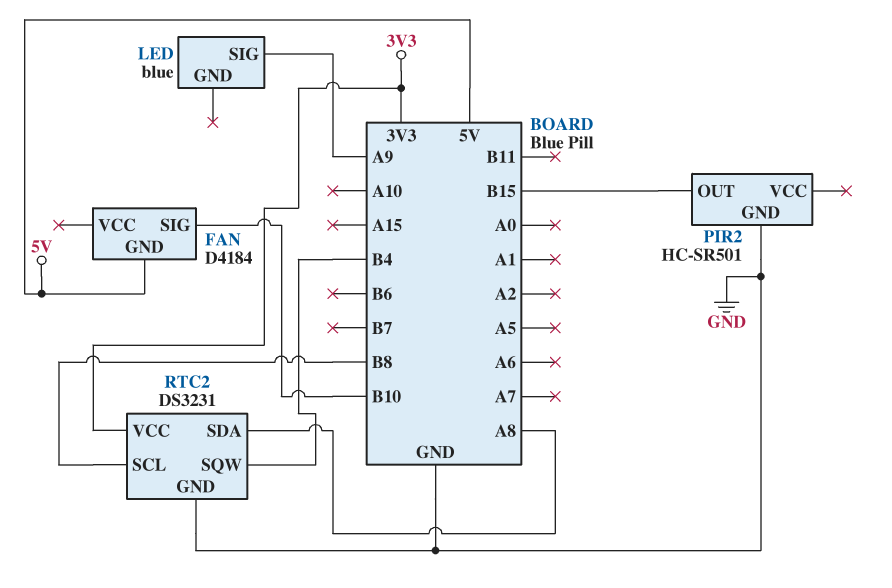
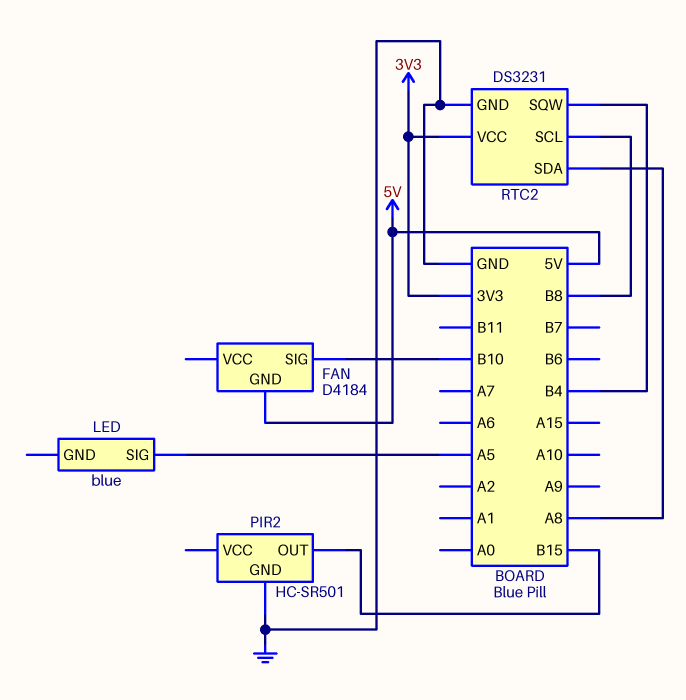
LED pin SIG: A9 -> A5

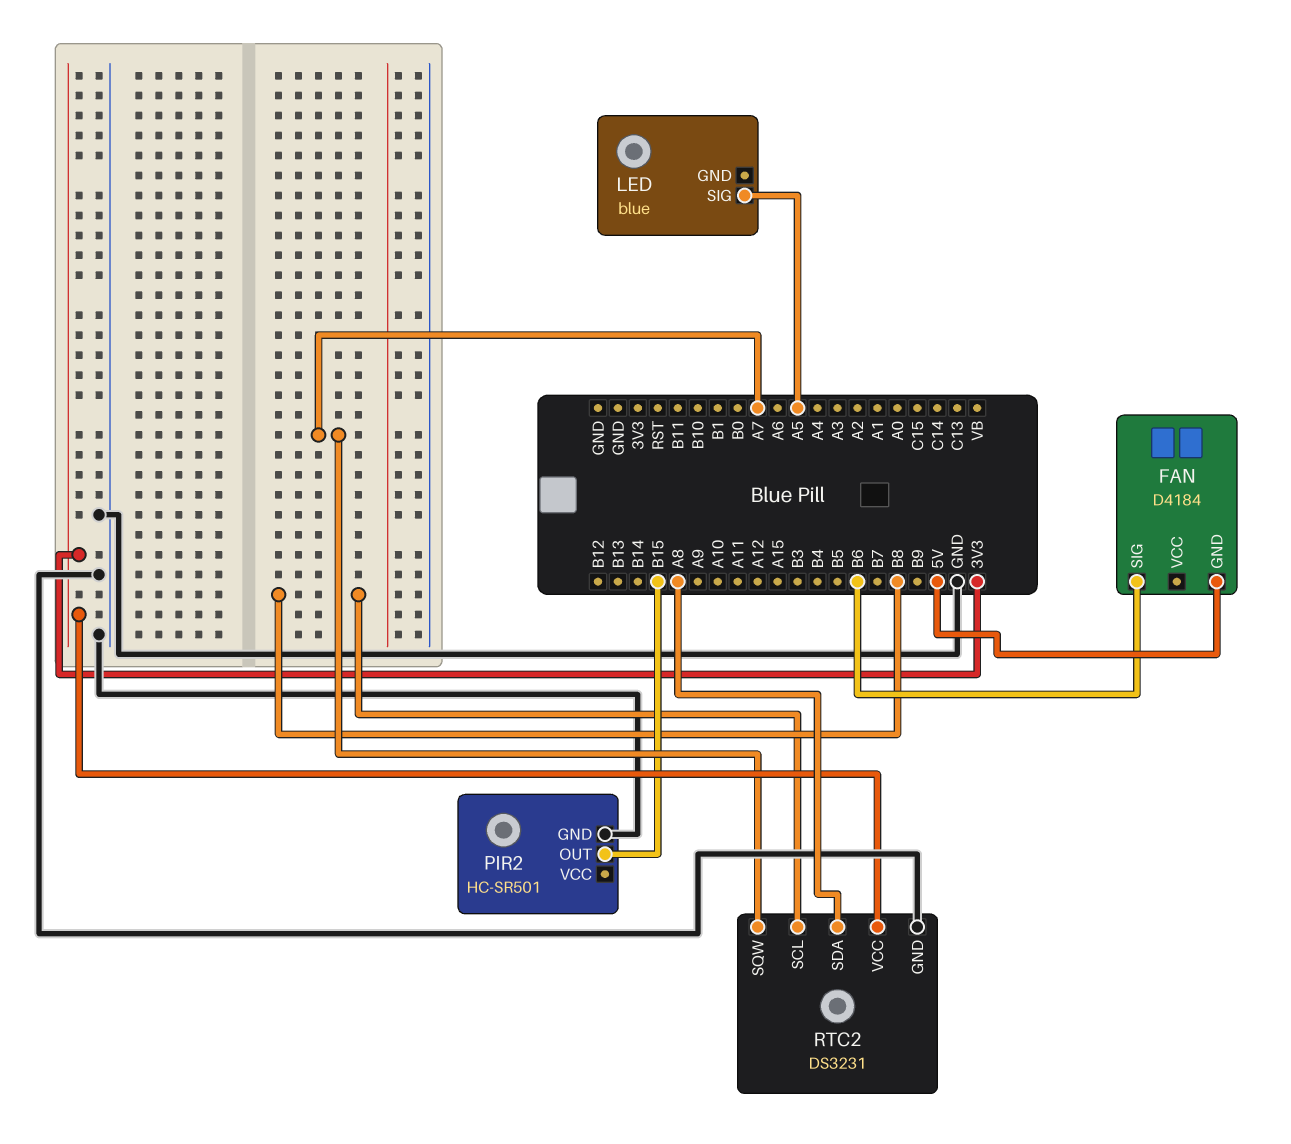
FAN pin SIG: B10 -> B6
RTC2 pin SQW: B4 -> A7

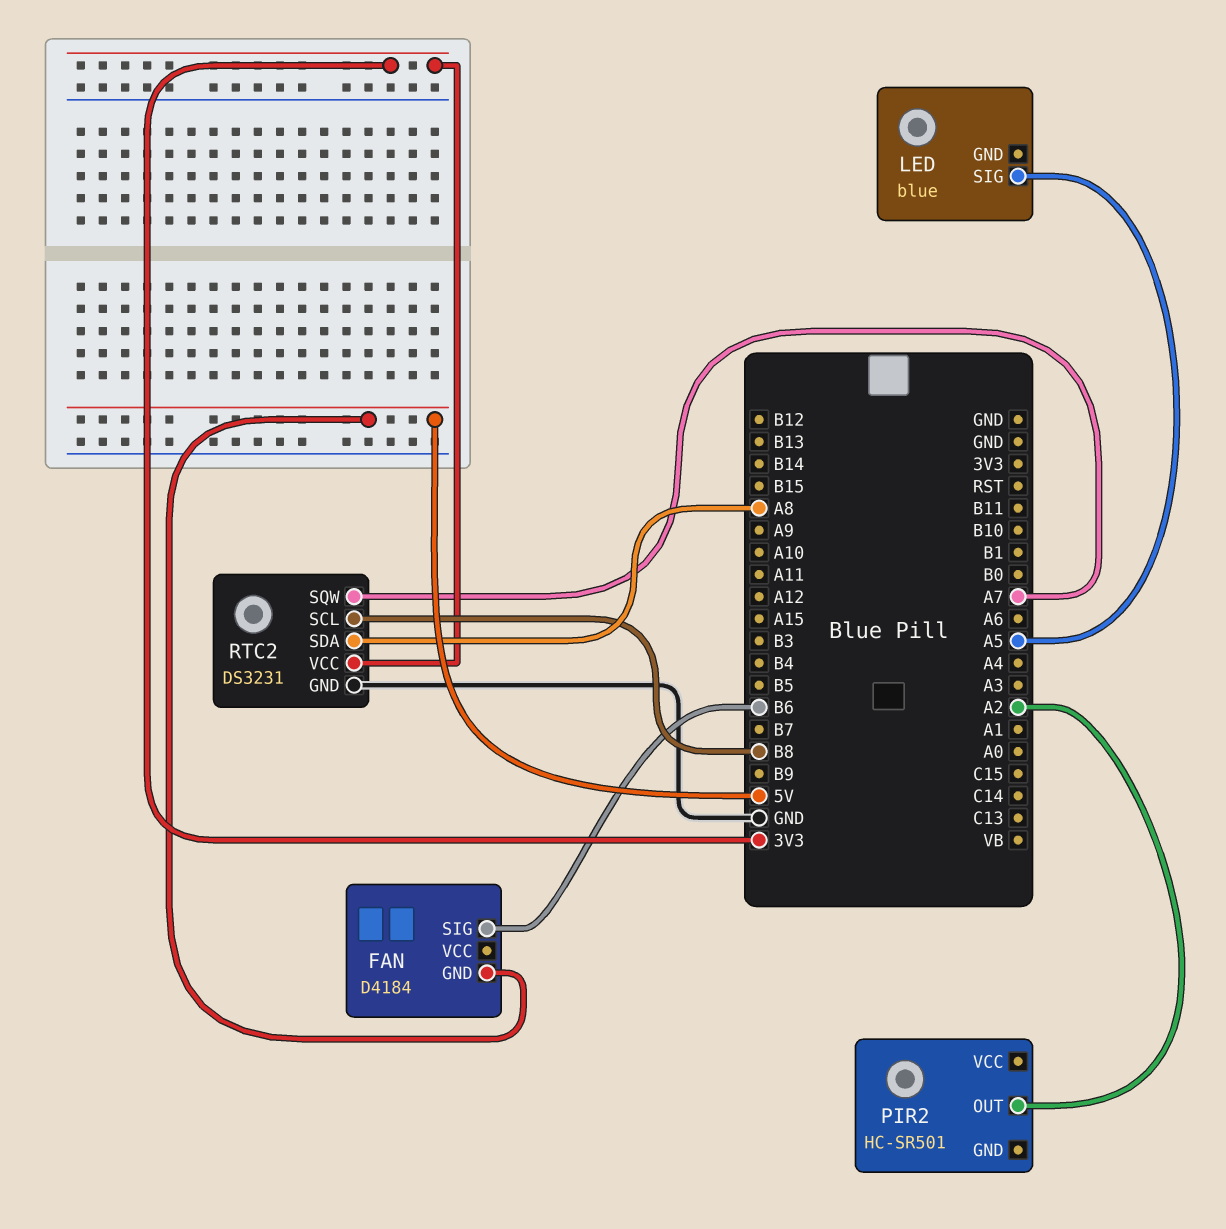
PIR2 pin GND: GND -> none
PIR2 pin OUT: B15 -> A2

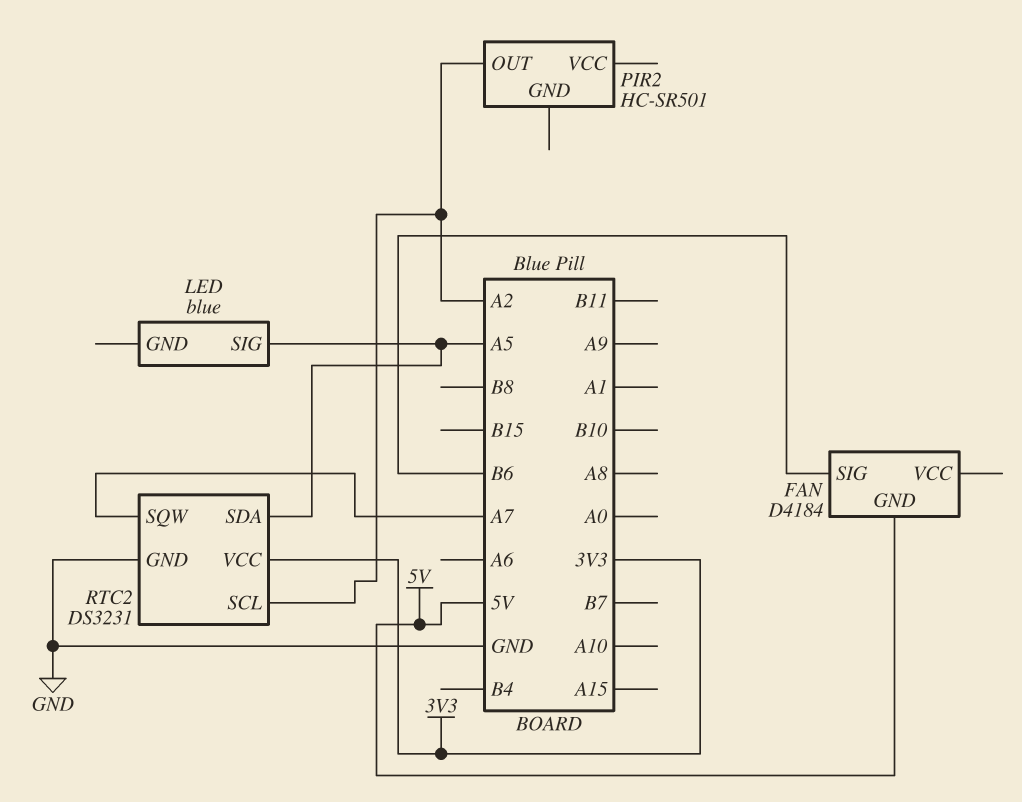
RTC2 pin SCL: B8 -> A2
RTC2 pin SDA: A8 -> A5

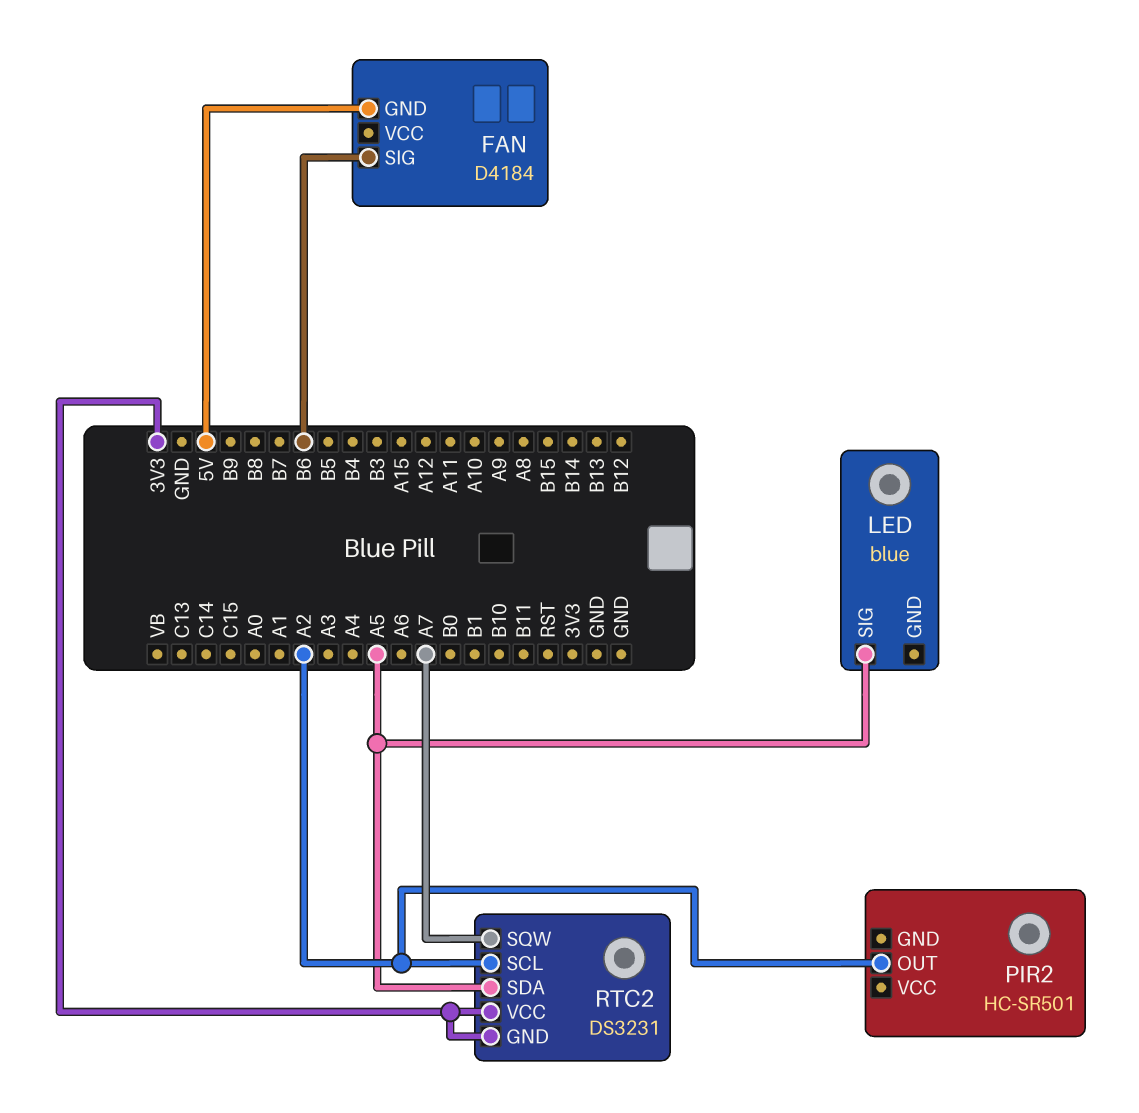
RTC2 pin GND: GND -> 3V3

